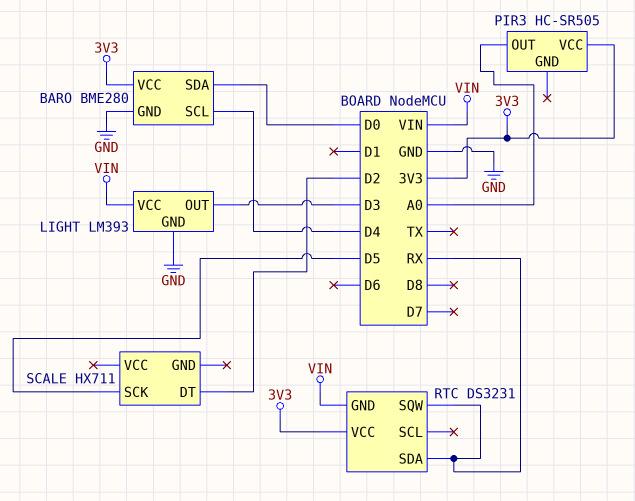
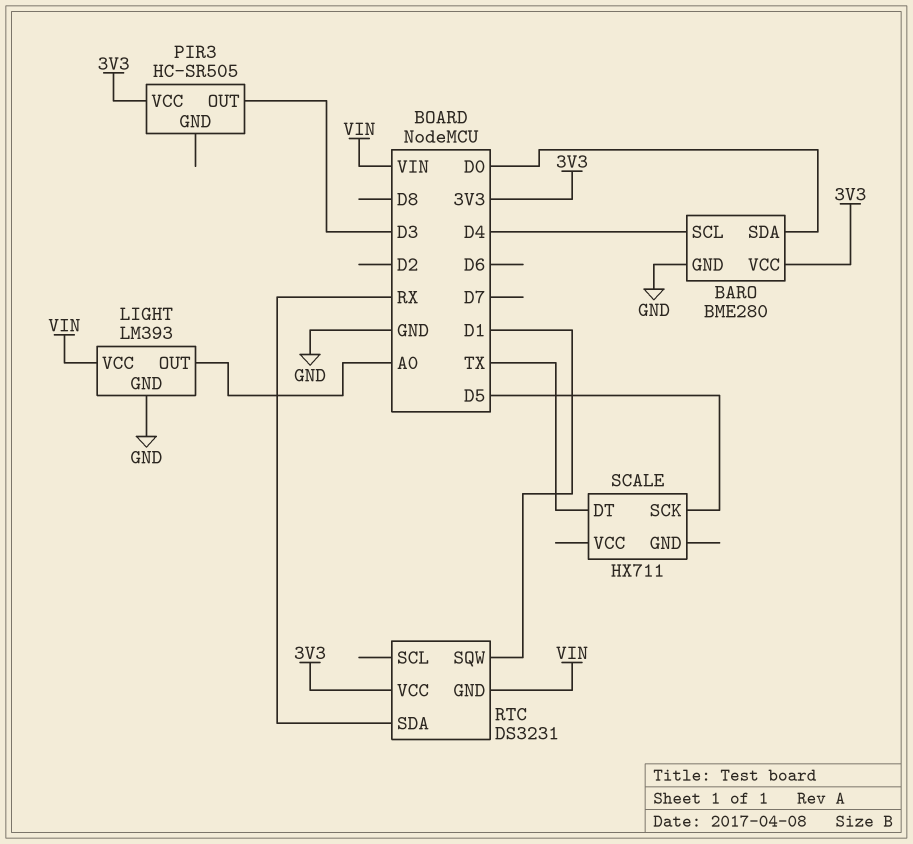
LIGHT pin OUT: D3 -> A0
PIR3 pin OUT: A0 -> D3
RTC pin SQW: RX -> D1
SCALE pin DT: D2 -> TX

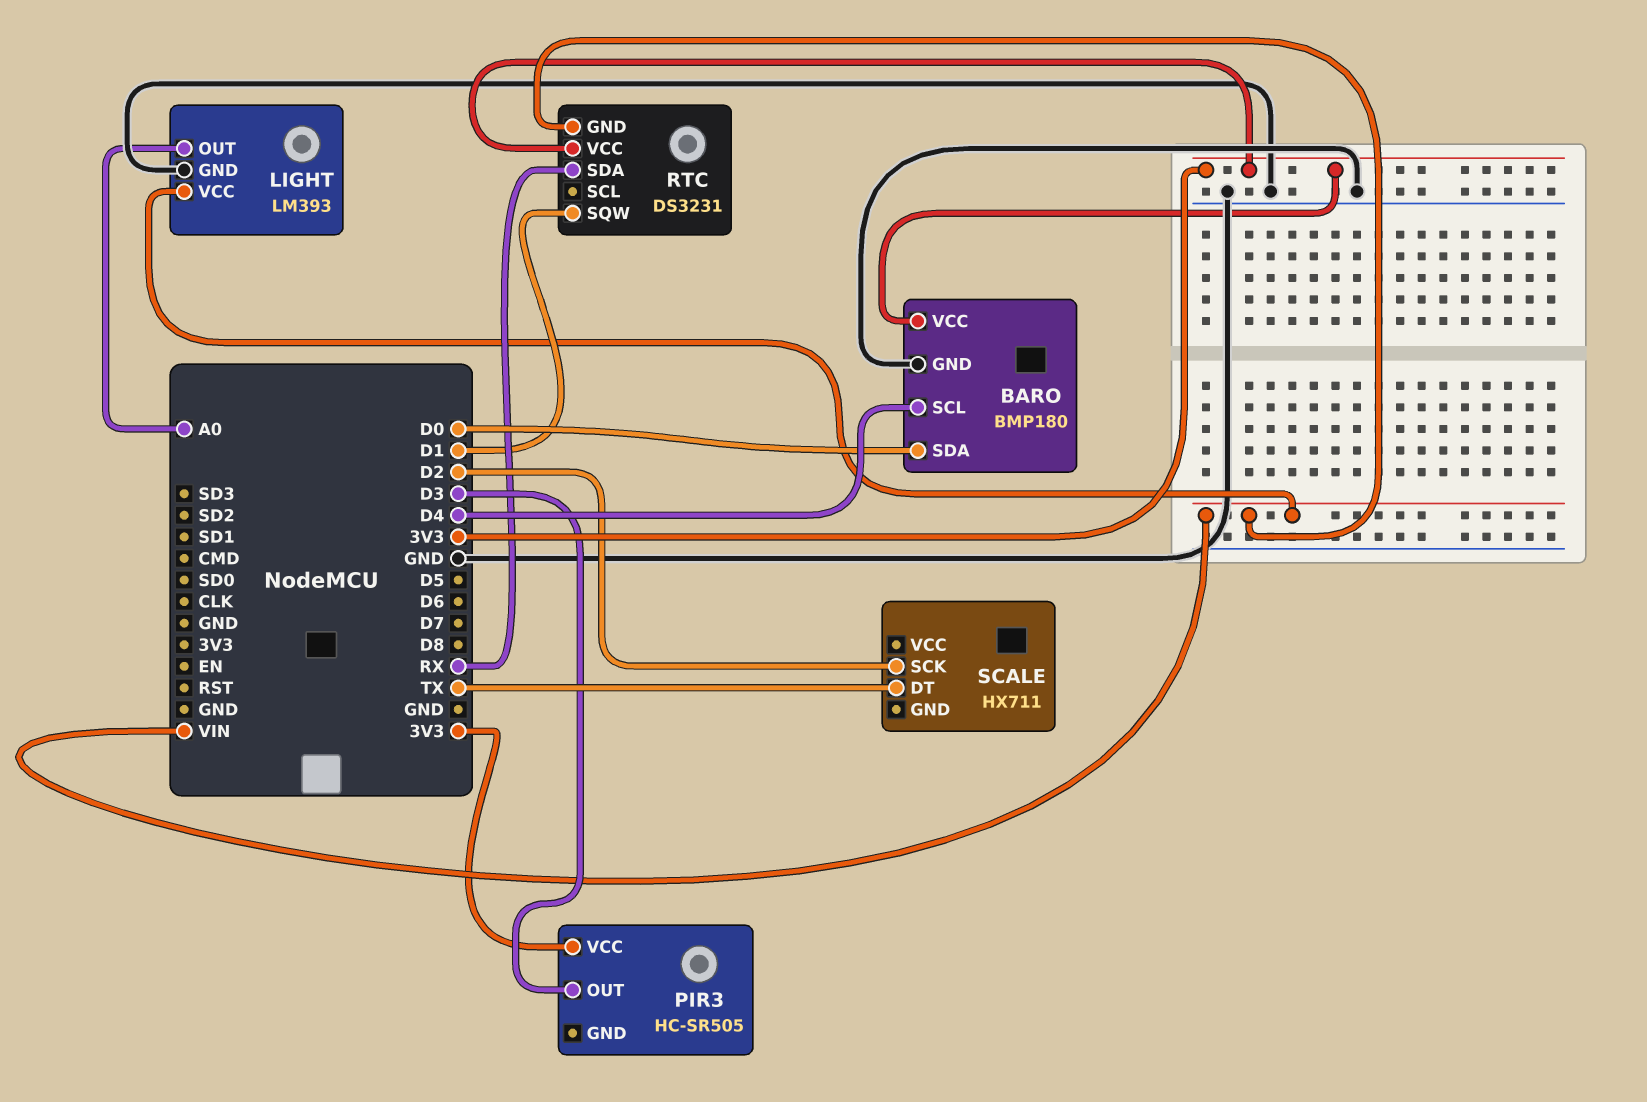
BARO: BME280 -> BMP180
SCALE pin SCK: D5 -> D2

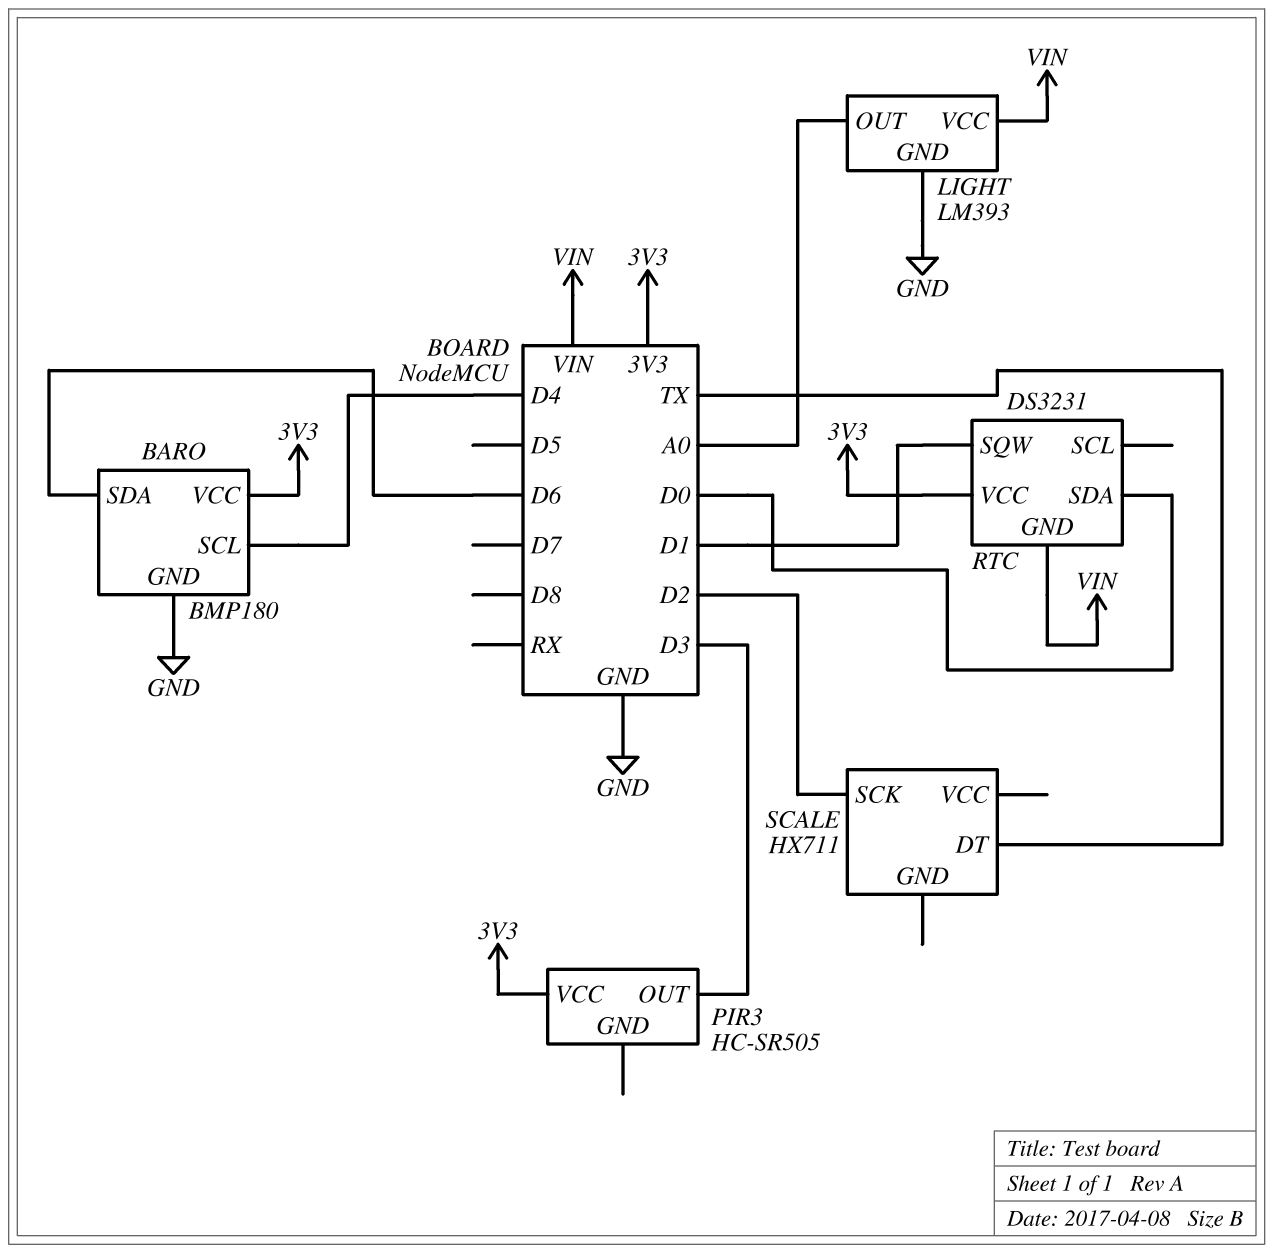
BARO pin SDA: D0 -> D6
RTC pin SDA: RX -> D0

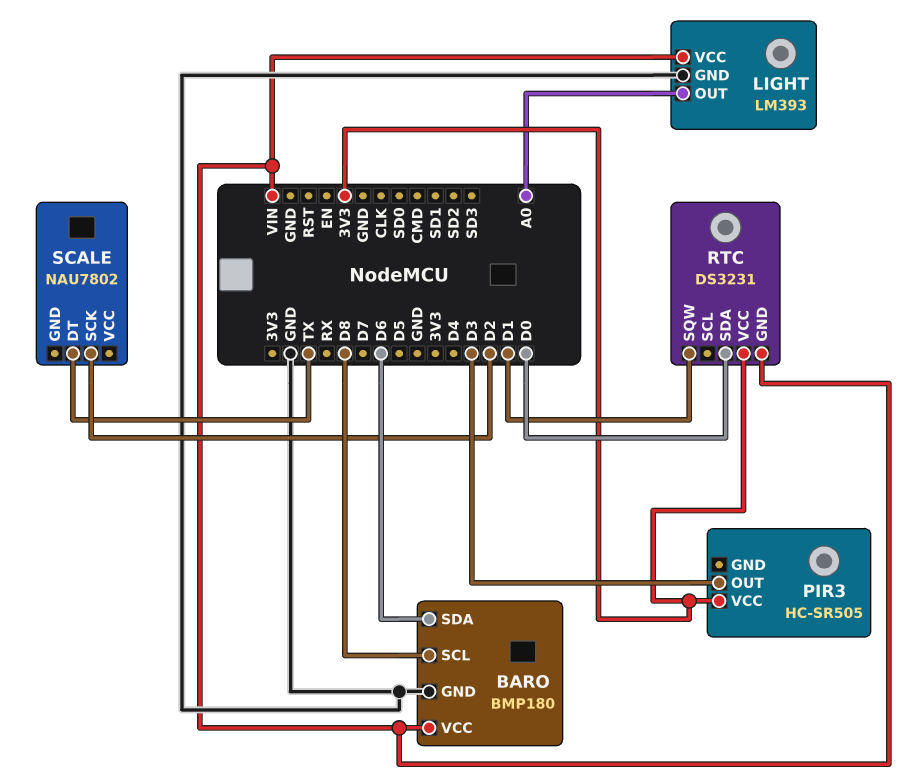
BARO pin SCL: D4 -> D8
BARO pin VCC: 3V3 -> VIN
SCALE: HX711 -> NAU7802

